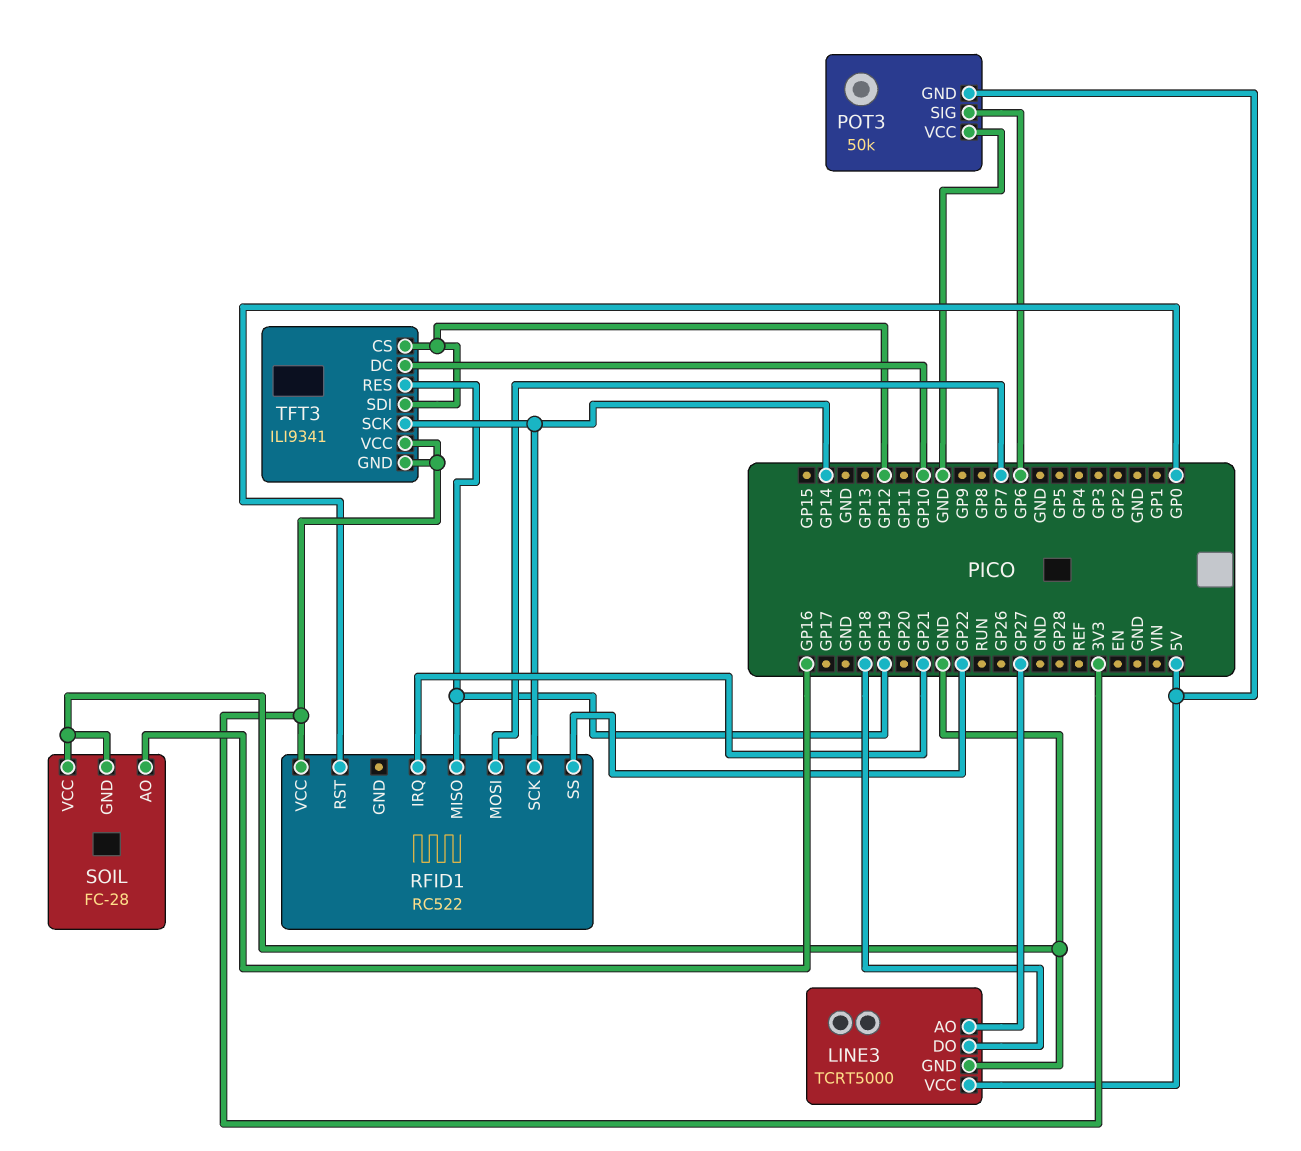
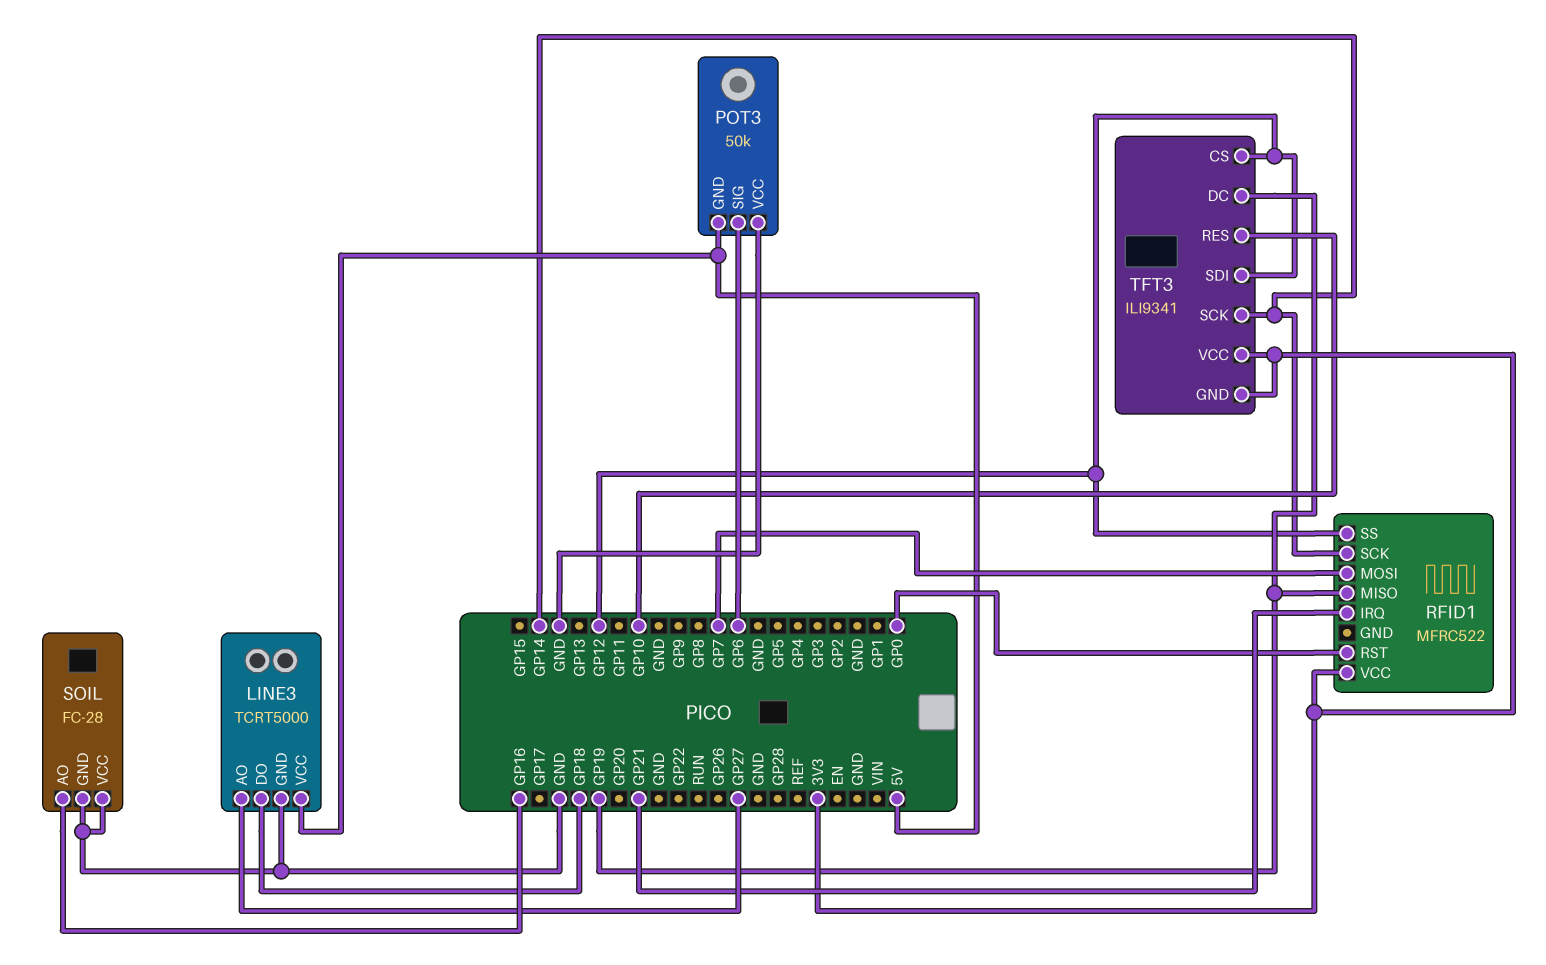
RFID1: RC522 -> MFRC522
RFID1 pin SS: GP22 -> GP12
TFT3 pin DC: GP10 -> GP19
TFT3 pin RES: GP19 -> GP10

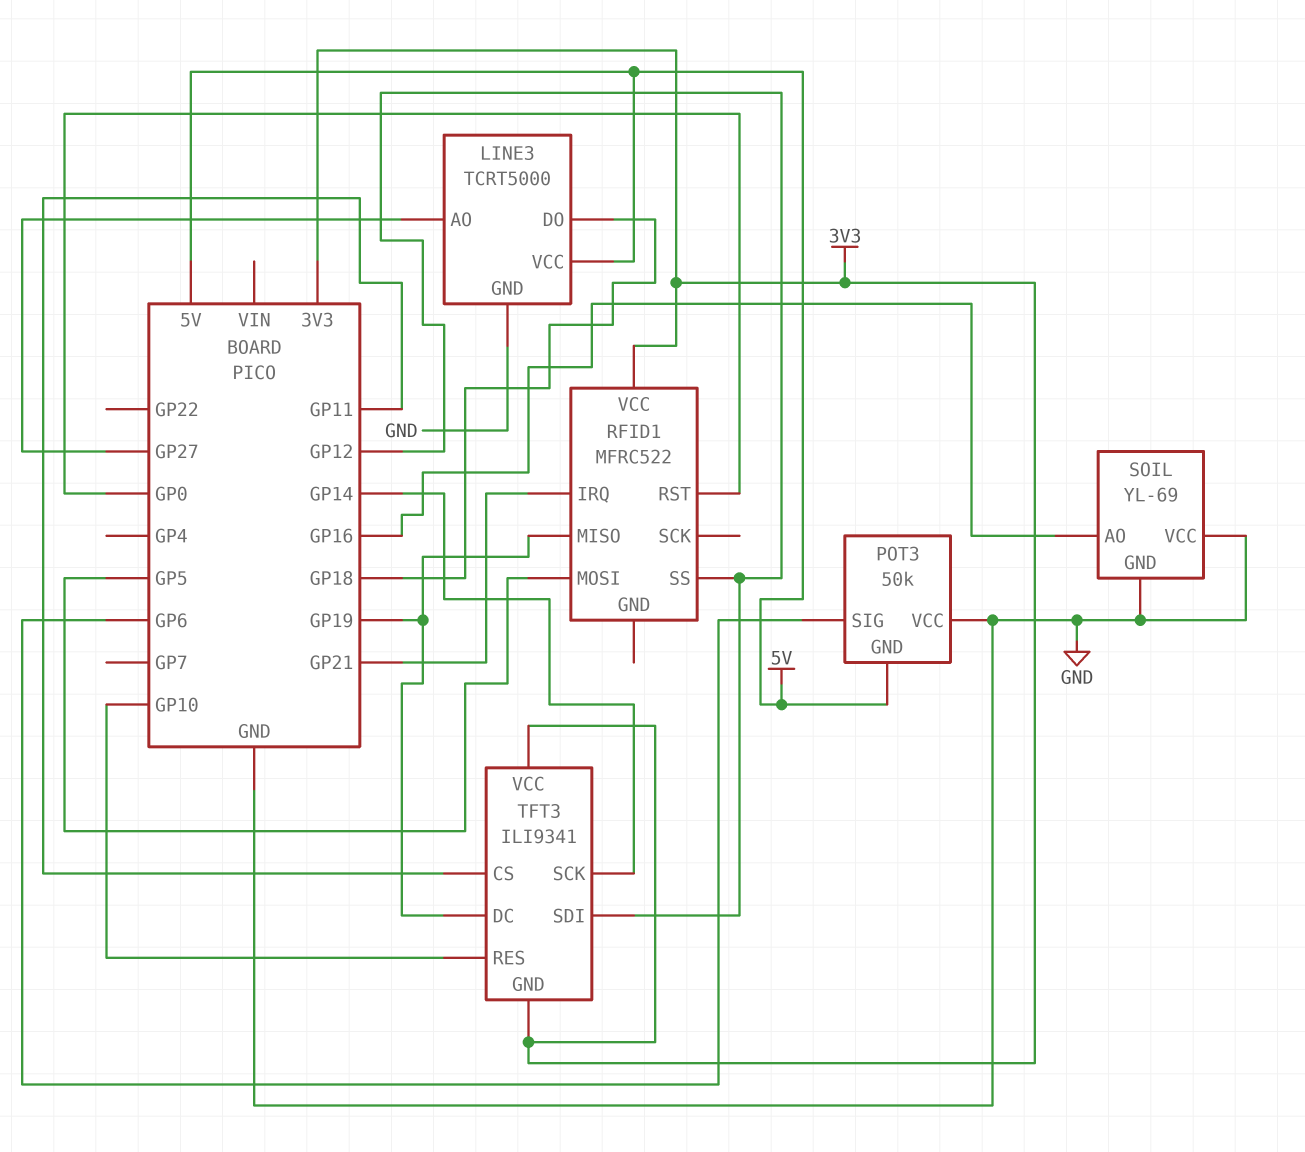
RFID1 pin MOSI: GP7 -> GP5
RFID1 pin SCK: GP14 -> none
SOIL: FC-28 -> YL-69
TFT3 pin CS: GP12 -> GP11

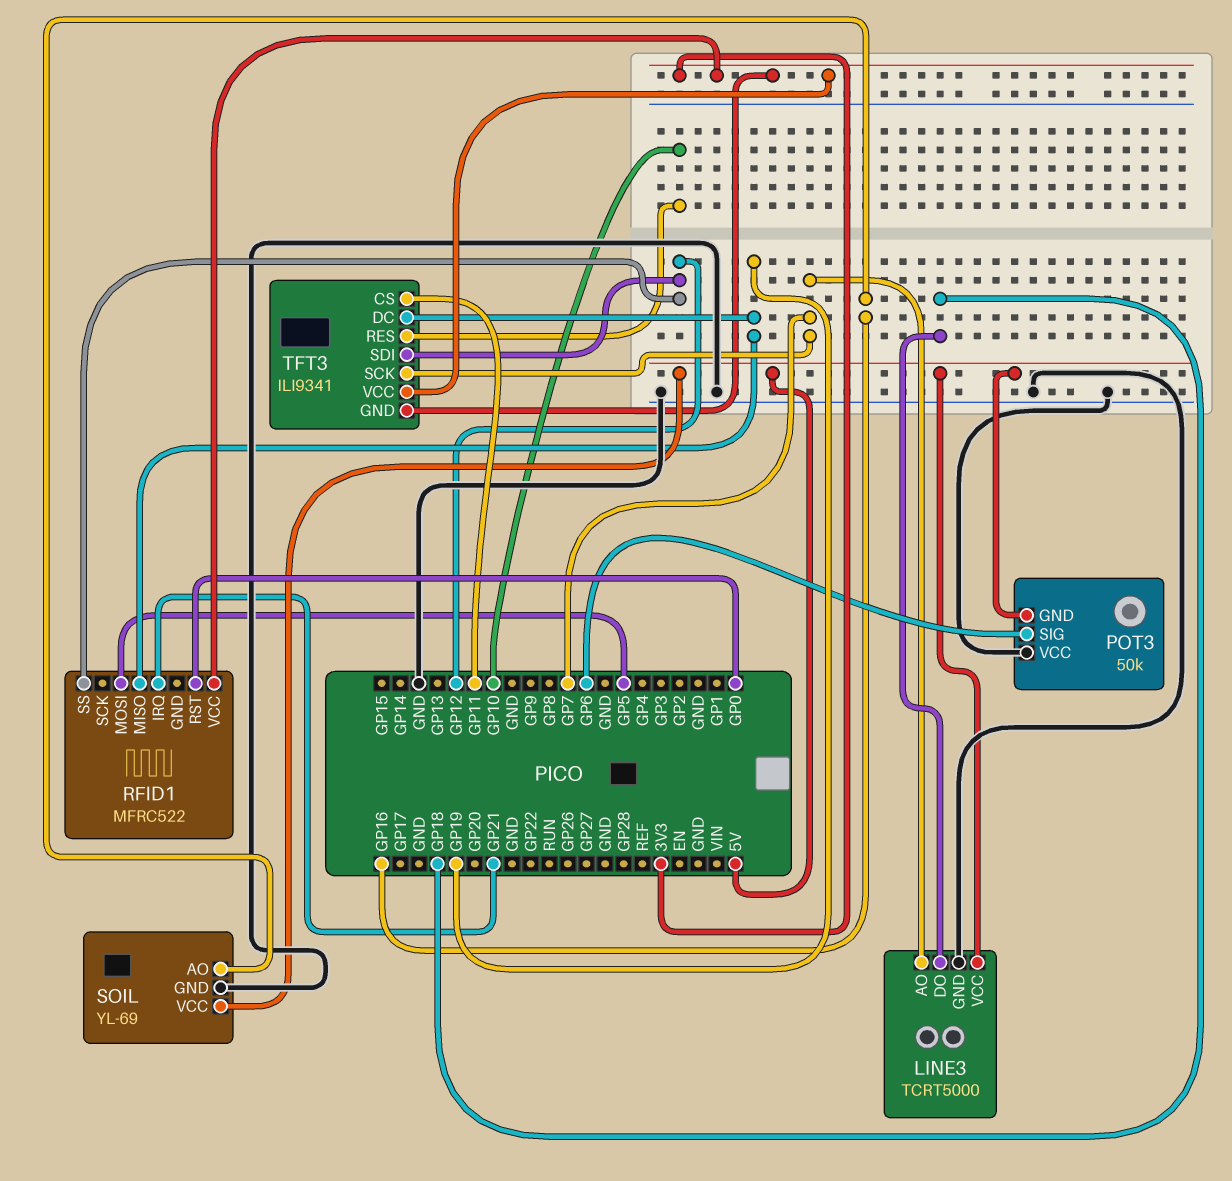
LINE3 pin AO: GP27 -> GP7
SOIL pin VCC: GND -> 5V
TFT3 pin SCK: GP14 -> GP7

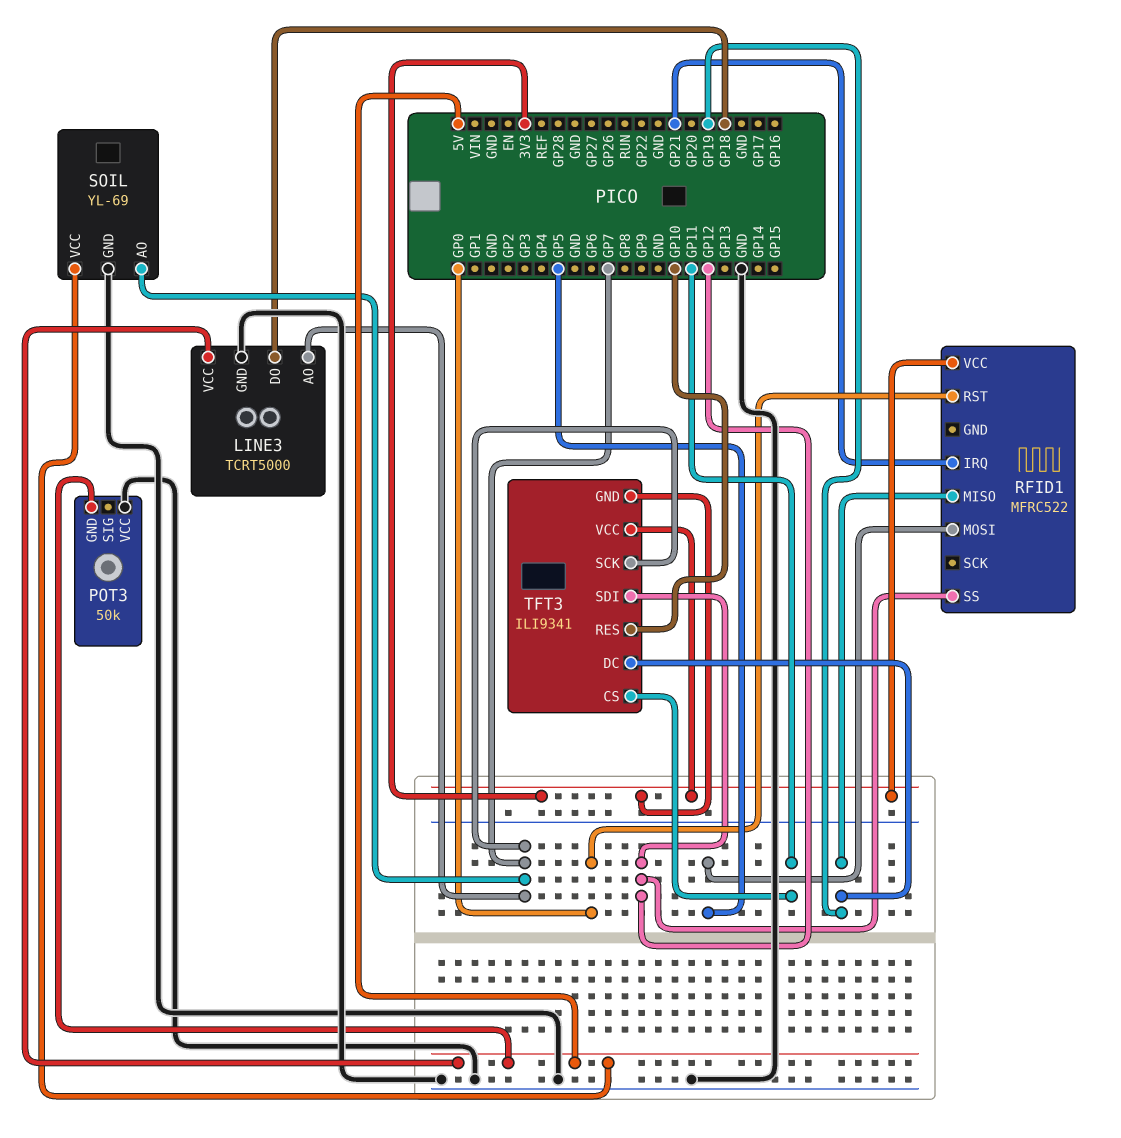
POT3 pin SIG: GP6 -> none
SOIL pin AO: GP16 -> GP7

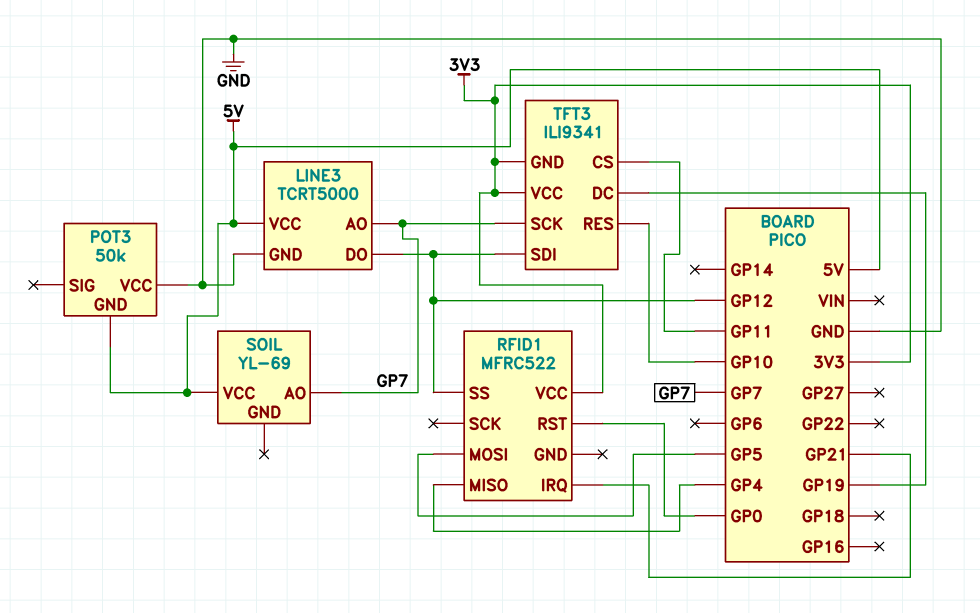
LINE3 pin DO: GP18 -> GP12
RFID1 pin MISO: GP19 -> GP4
SOIL pin GND: GND -> none

